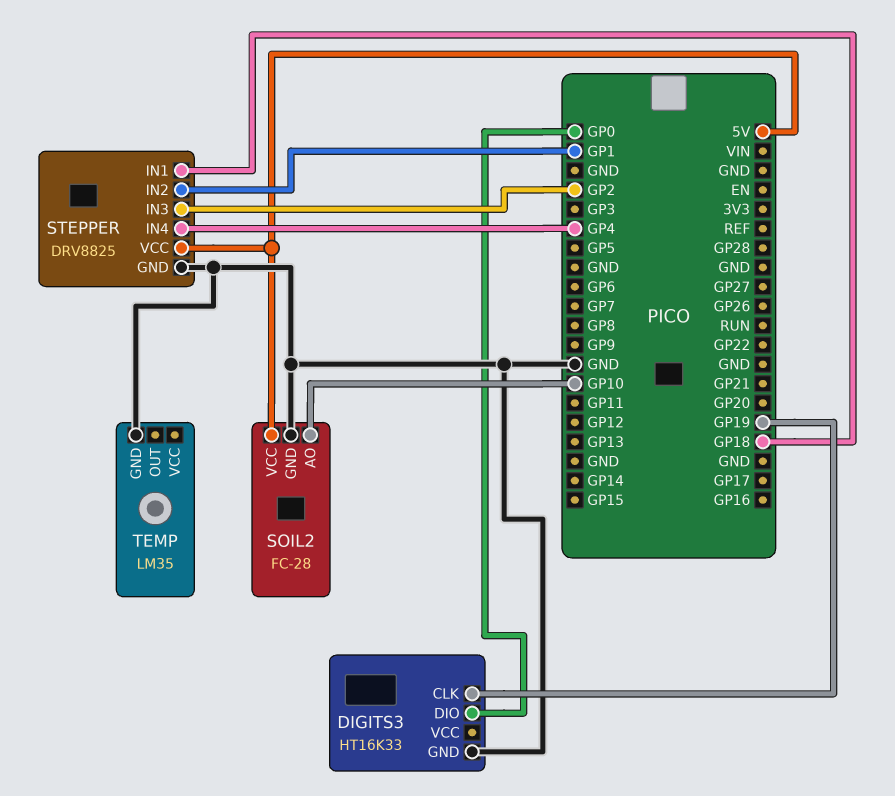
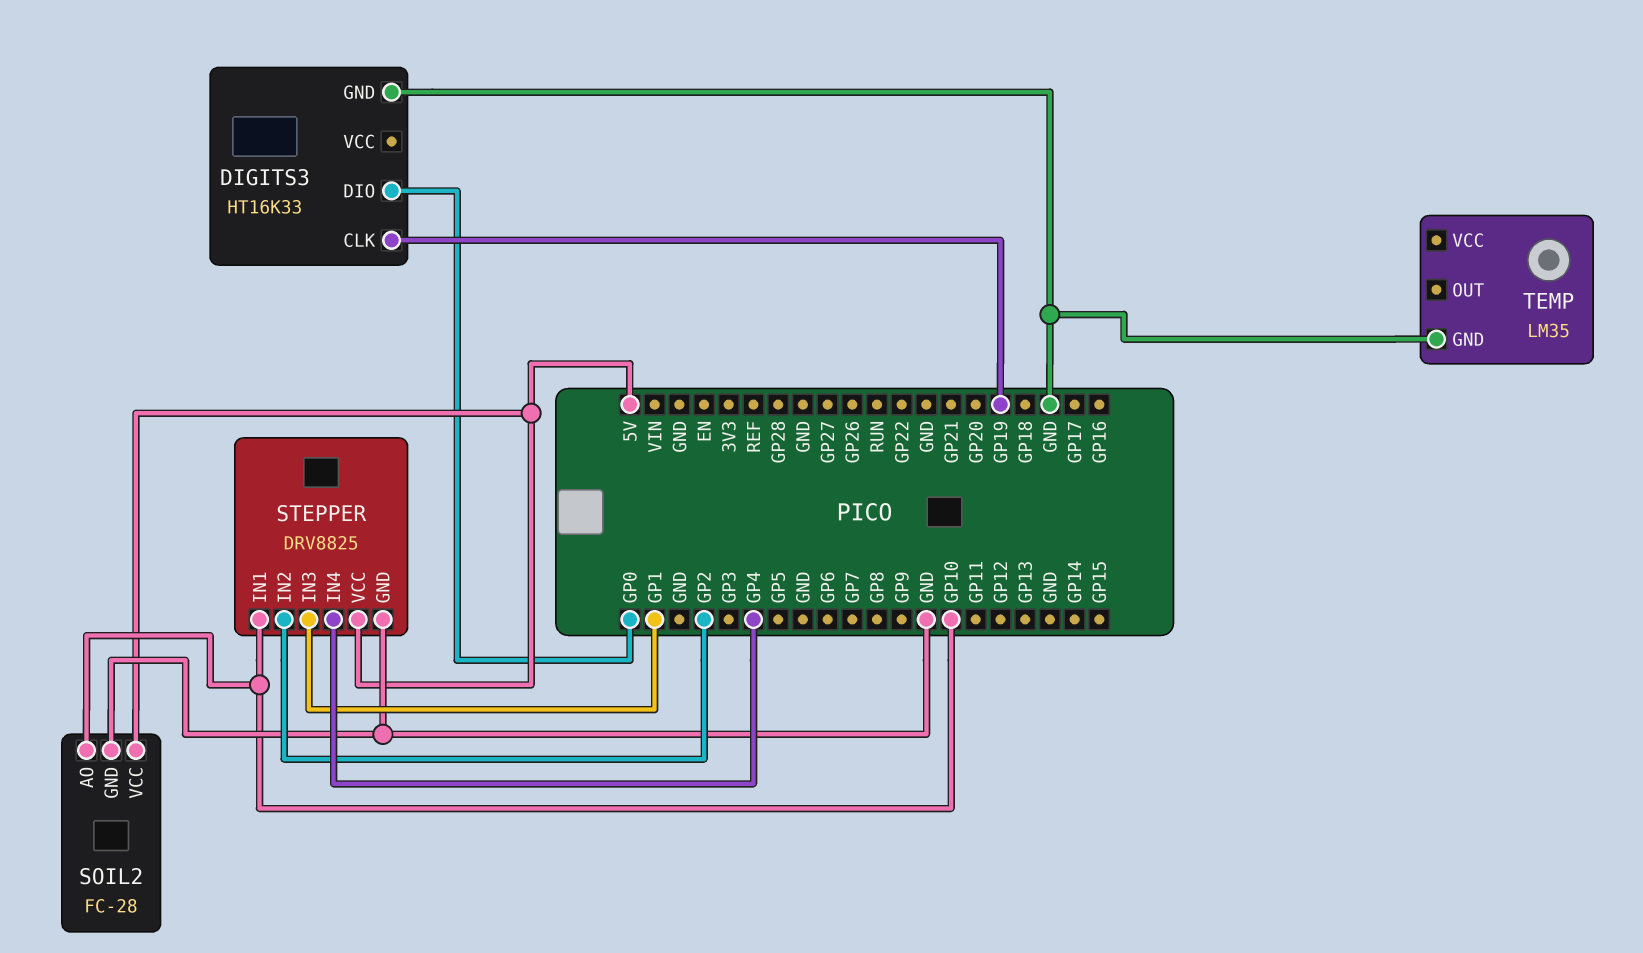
STEPPER pin IN1: GP18 -> GP10
STEPPER pin IN2: GP1 -> GP2
STEPPER pin IN3: GP2 -> GP1

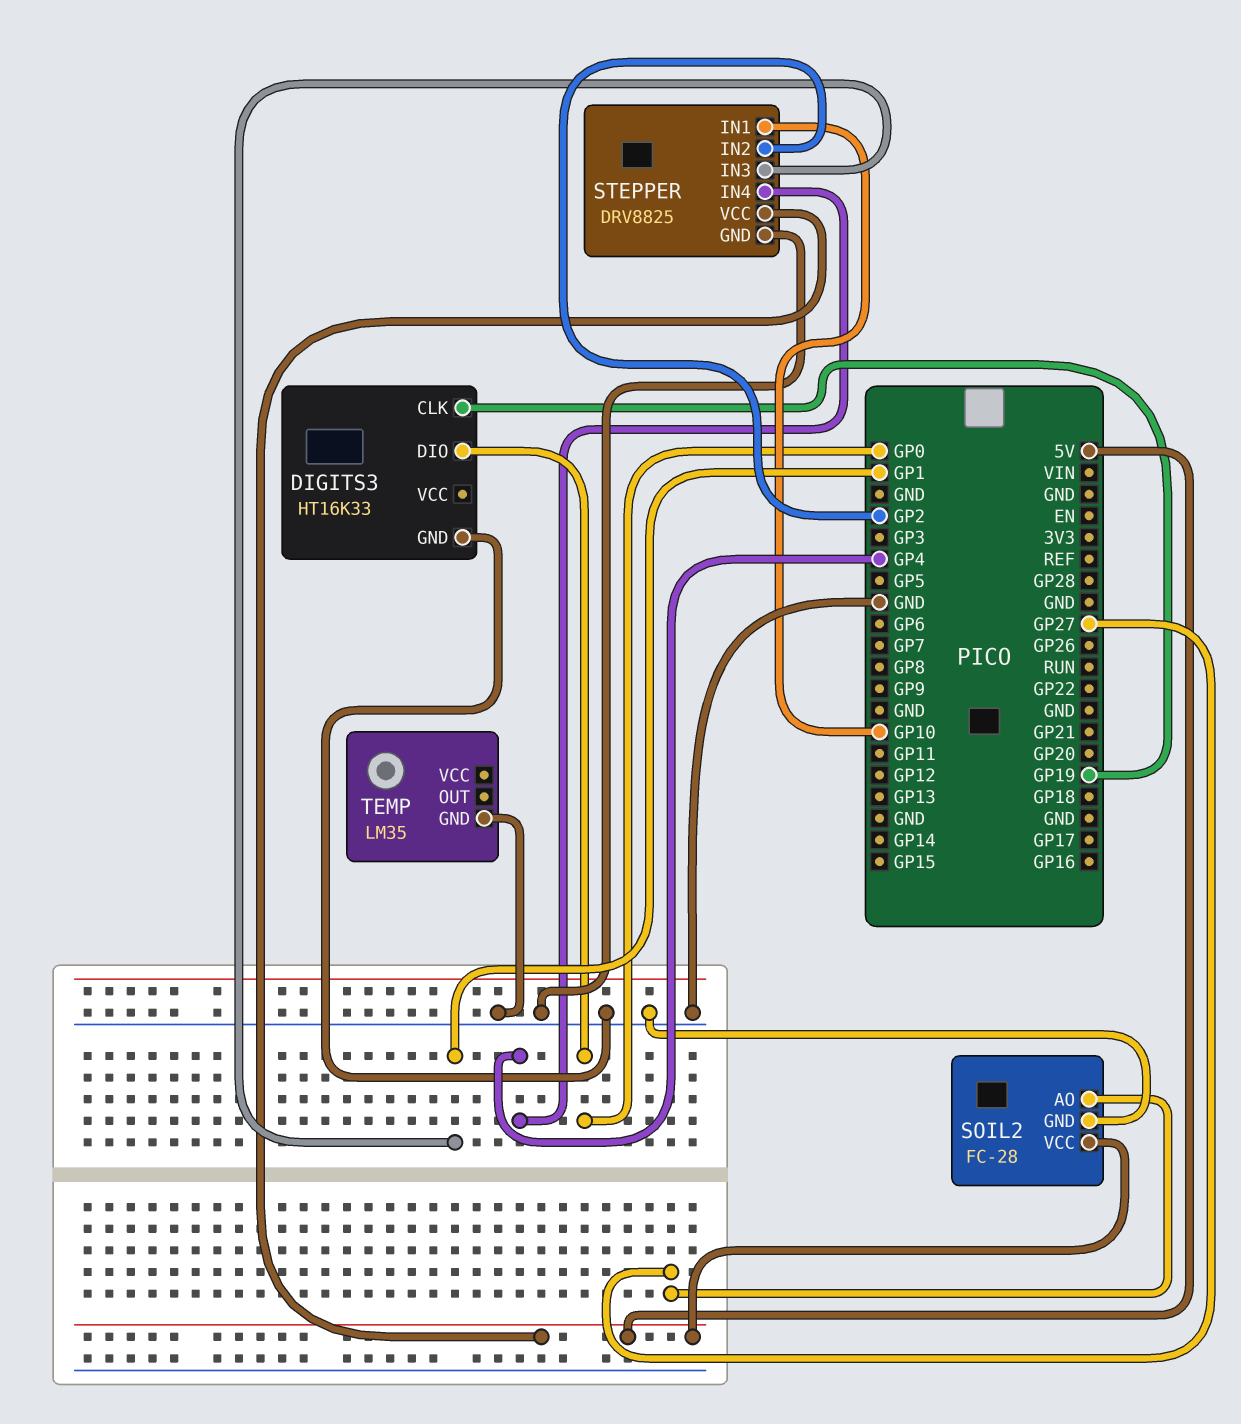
SOIL2 pin AO: GP10 -> GP27

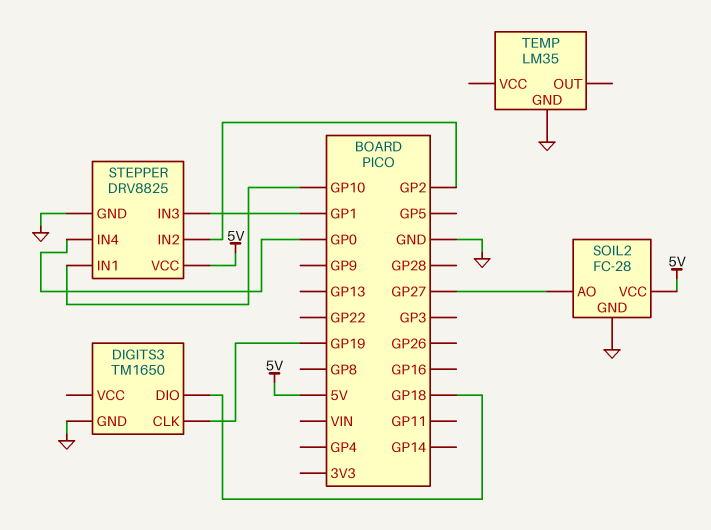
DIGITS3: HT16K33 -> TM1650
DIGITS3 pin DIO: GP0 -> GP18
STEPPER pin IN4: GP4 -> GP0

